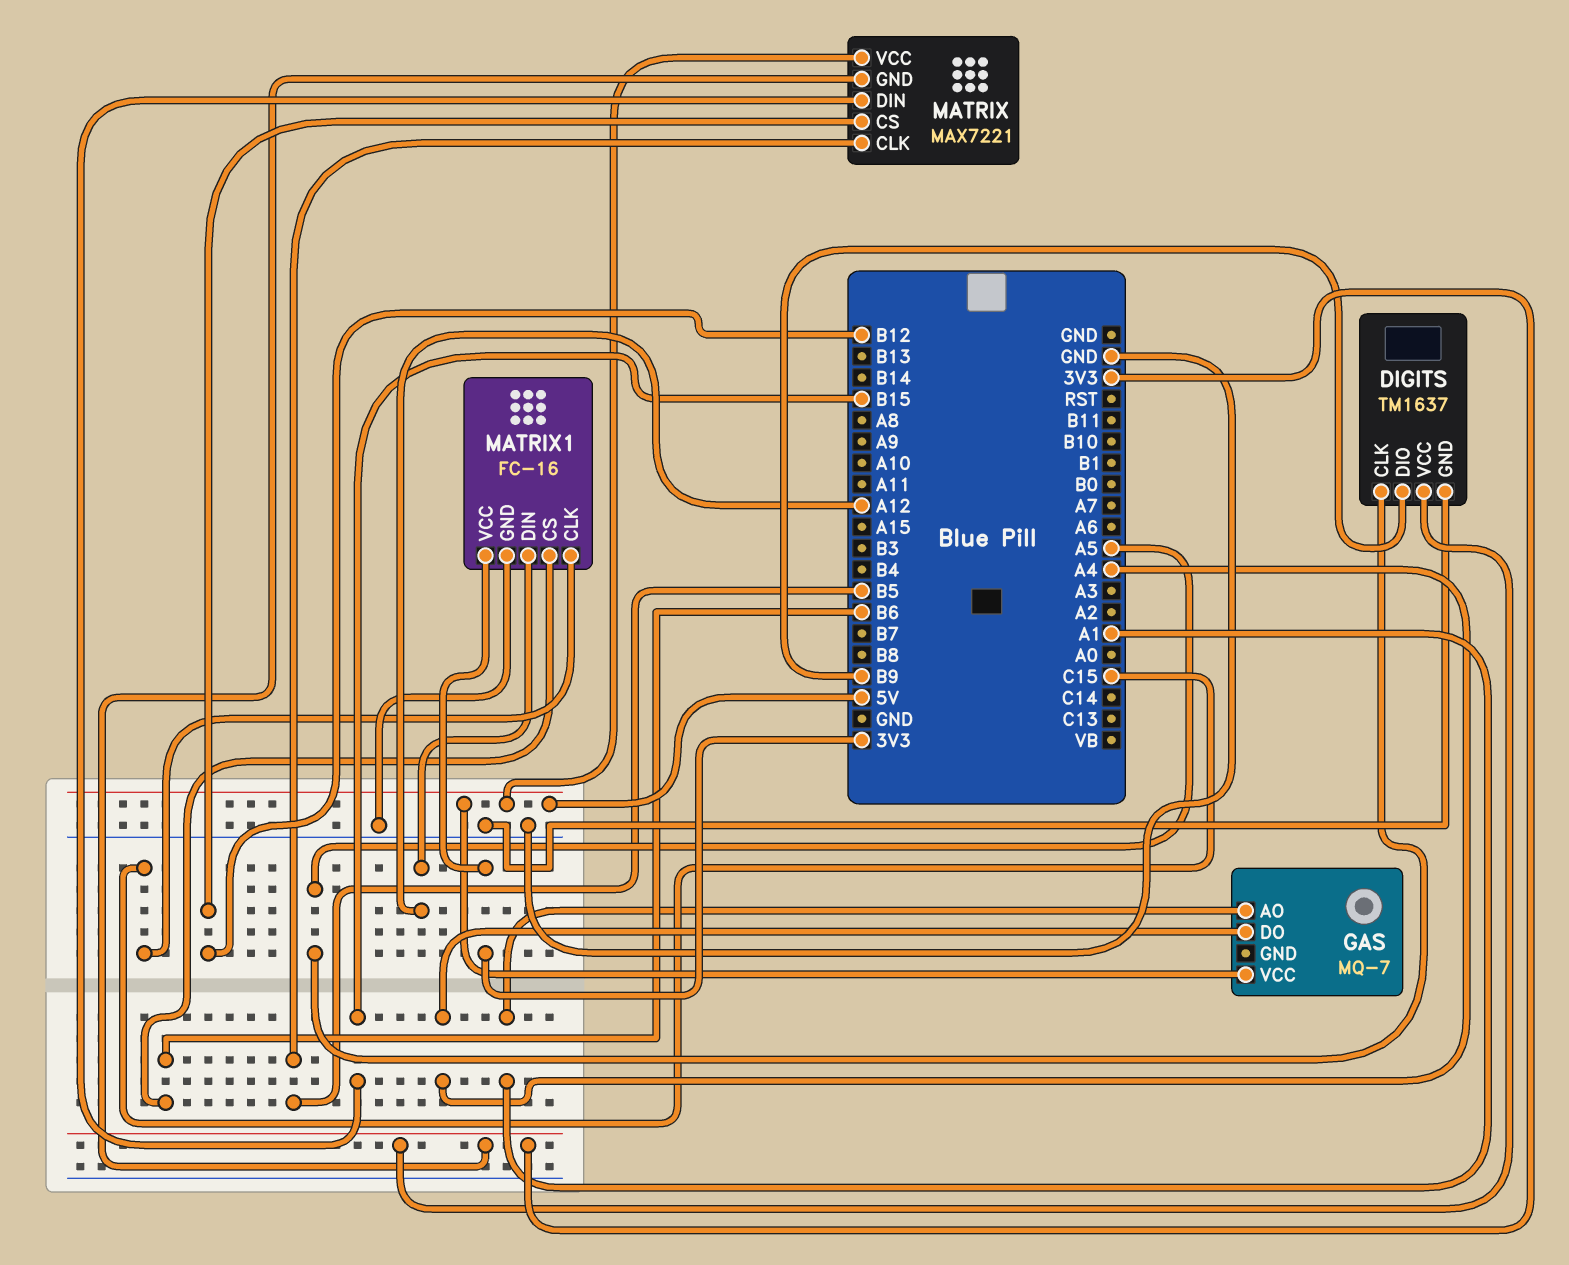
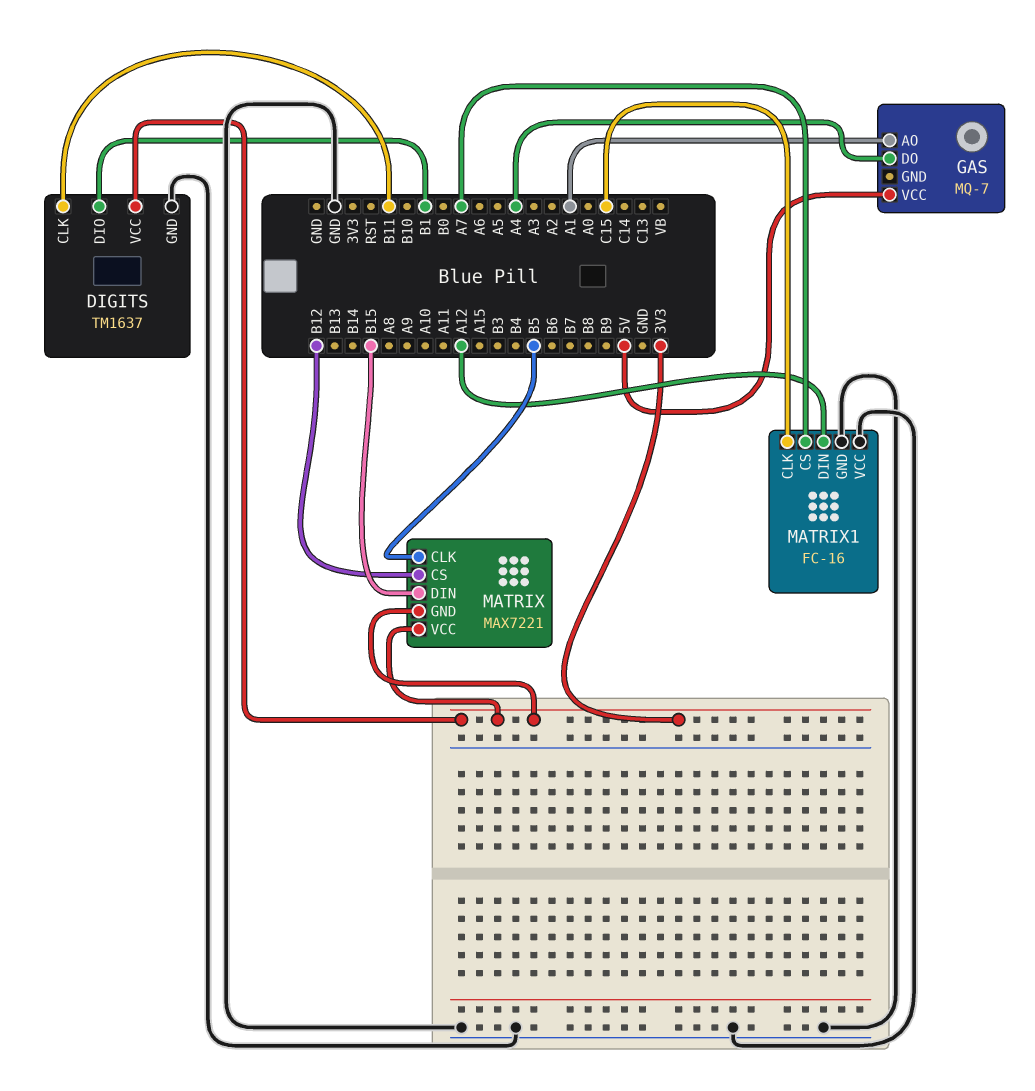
DIGITS pin CLK: A5 -> B11
DIGITS pin DIO: B9 -> B1
MATRIX pin VCC: 5V -> 3V3
MATRIX1 pin CS: B6 -> A7
MATRIX1 pin VCC: 3V3 -> GND

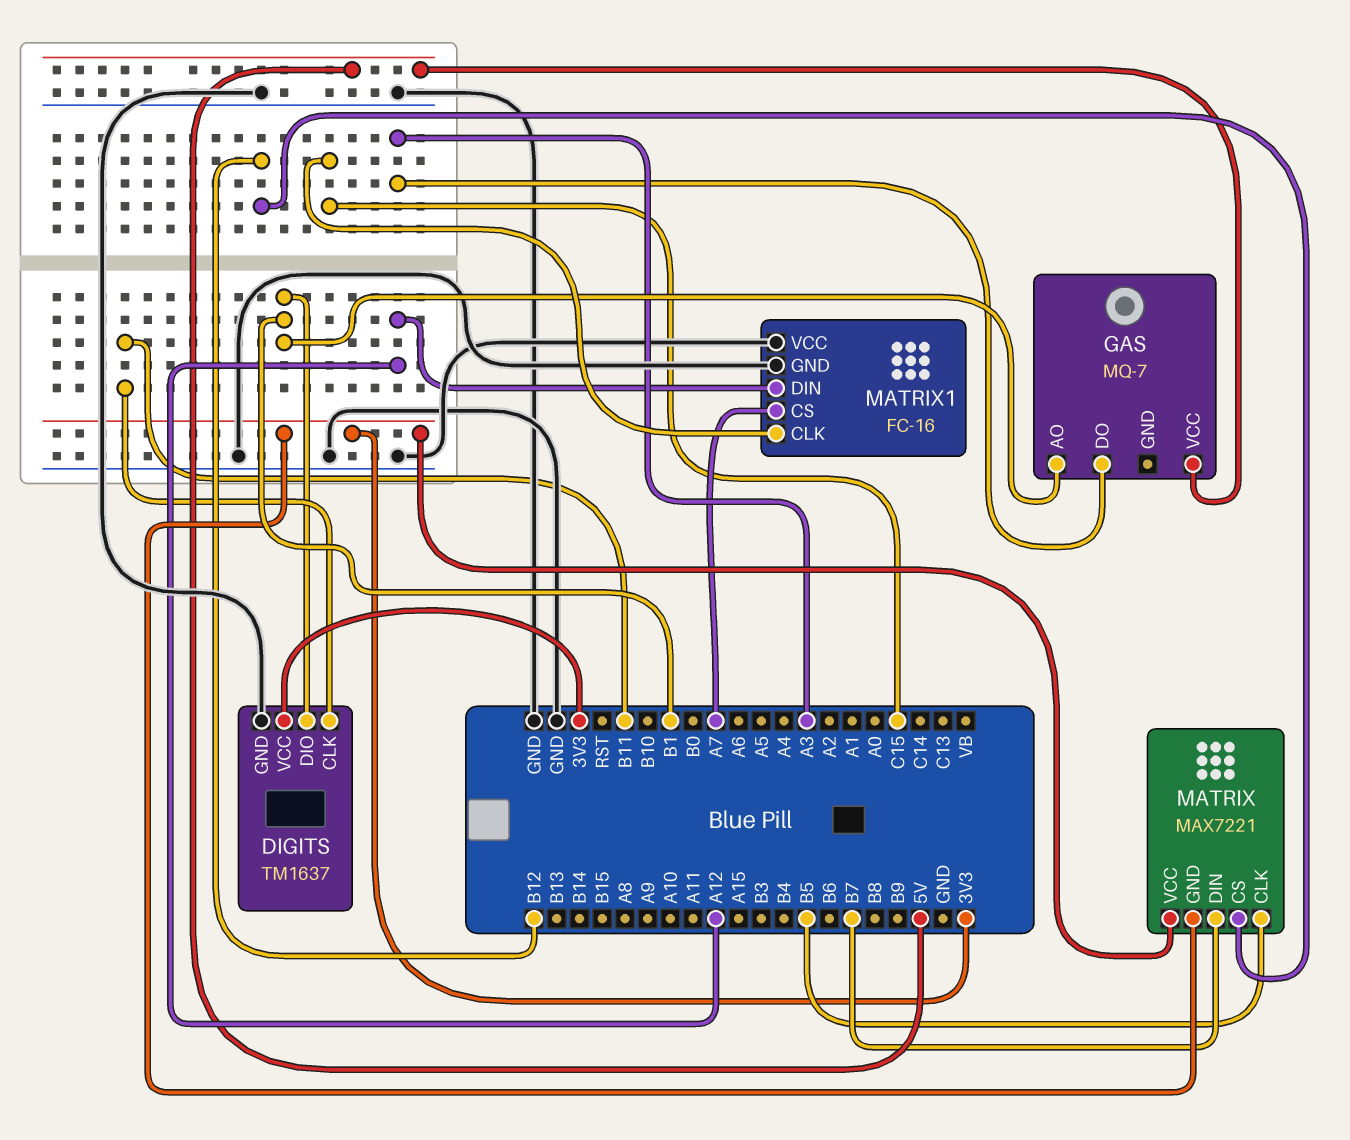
GAS pin AO: A1 -> B1
GAS pin DO: A4 -> A3
MATRIX pin DIN: B15 -> B7

